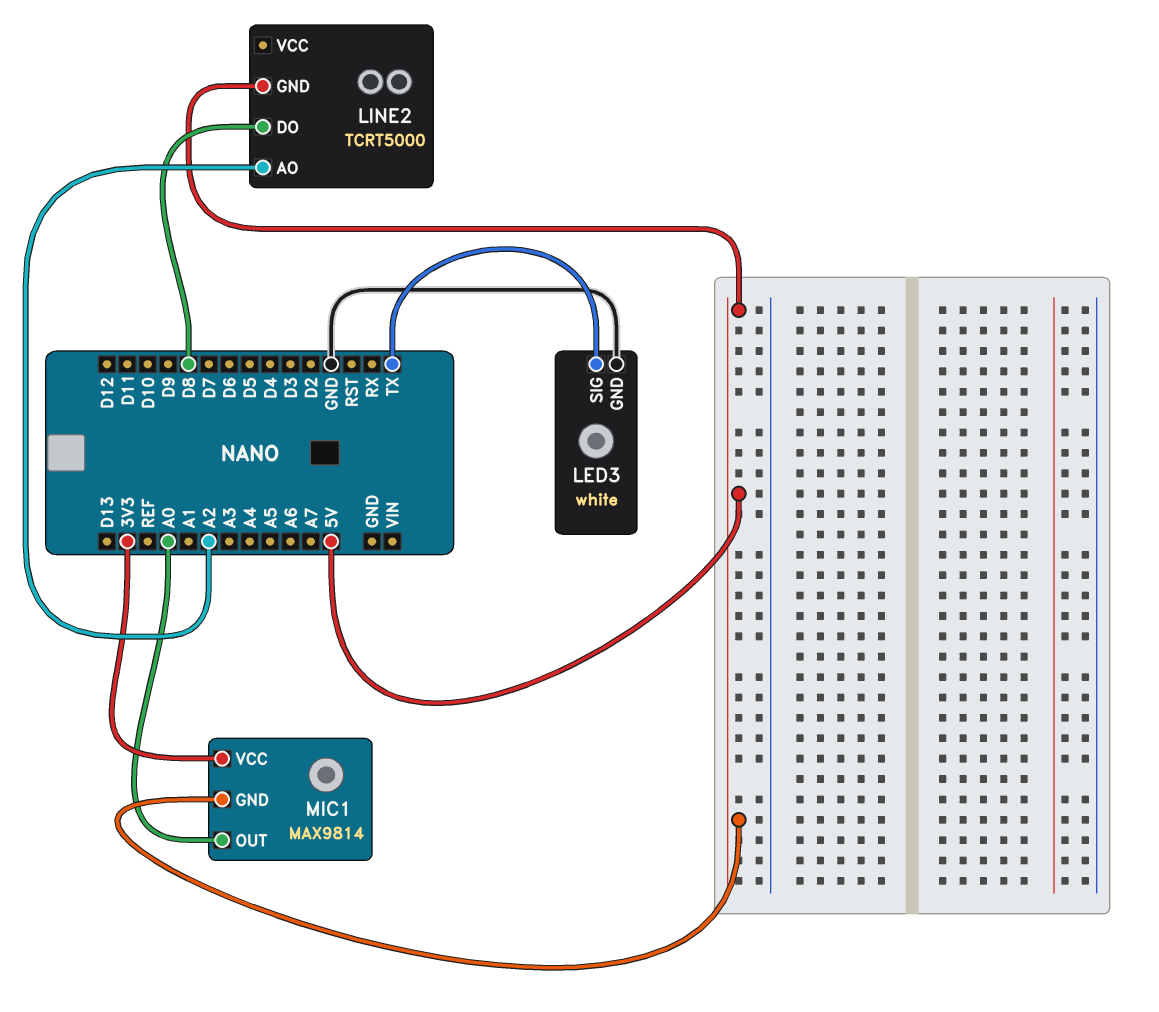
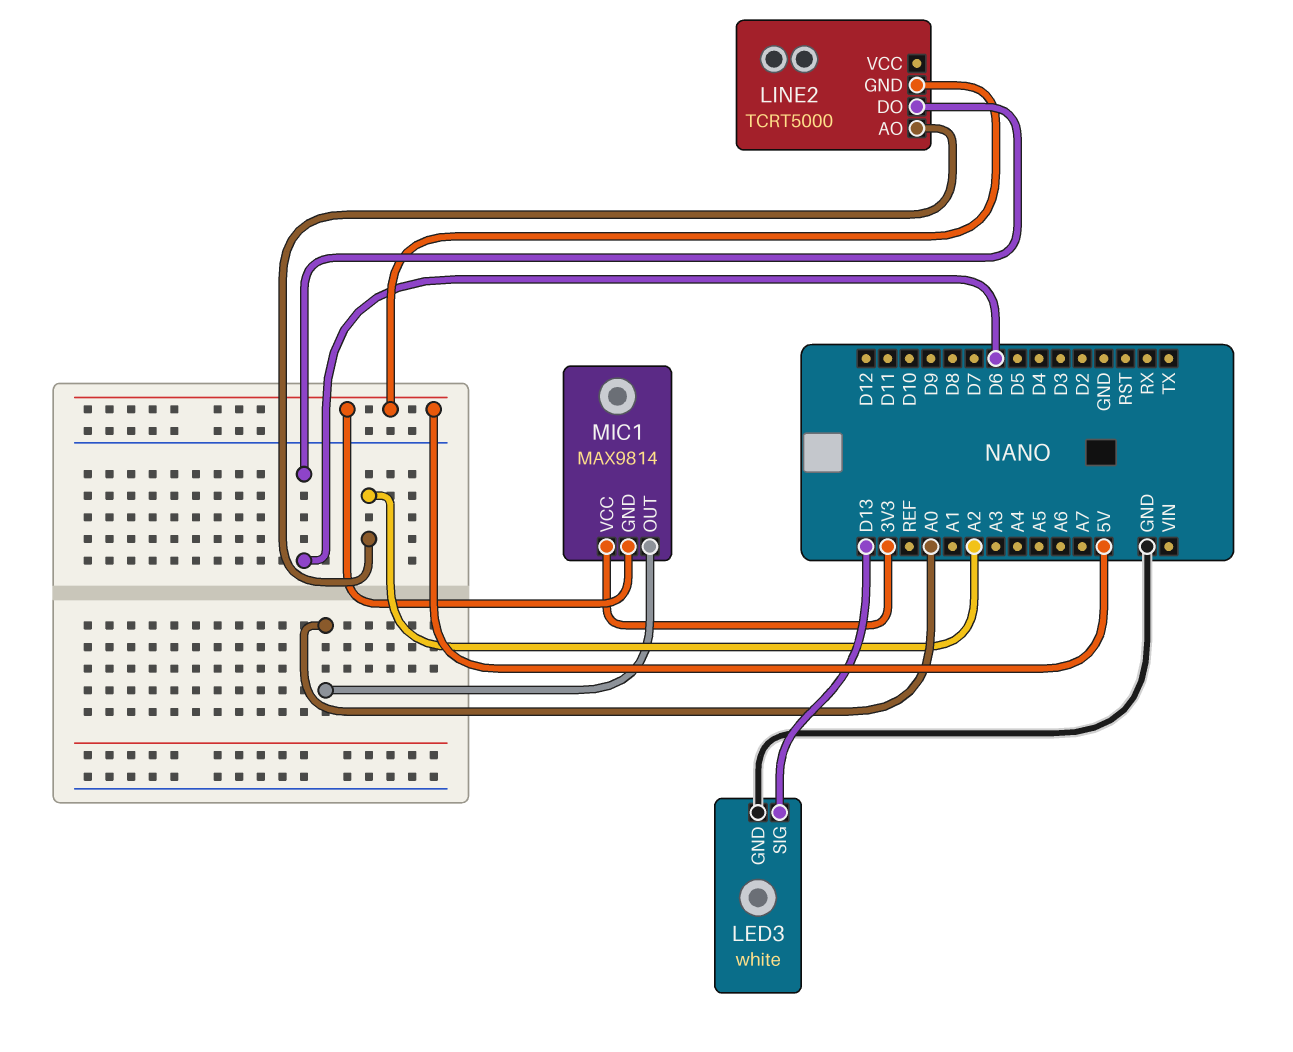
LED3 pin SIG: TX -> D13
LINE2 pin DO: D8 -> D6

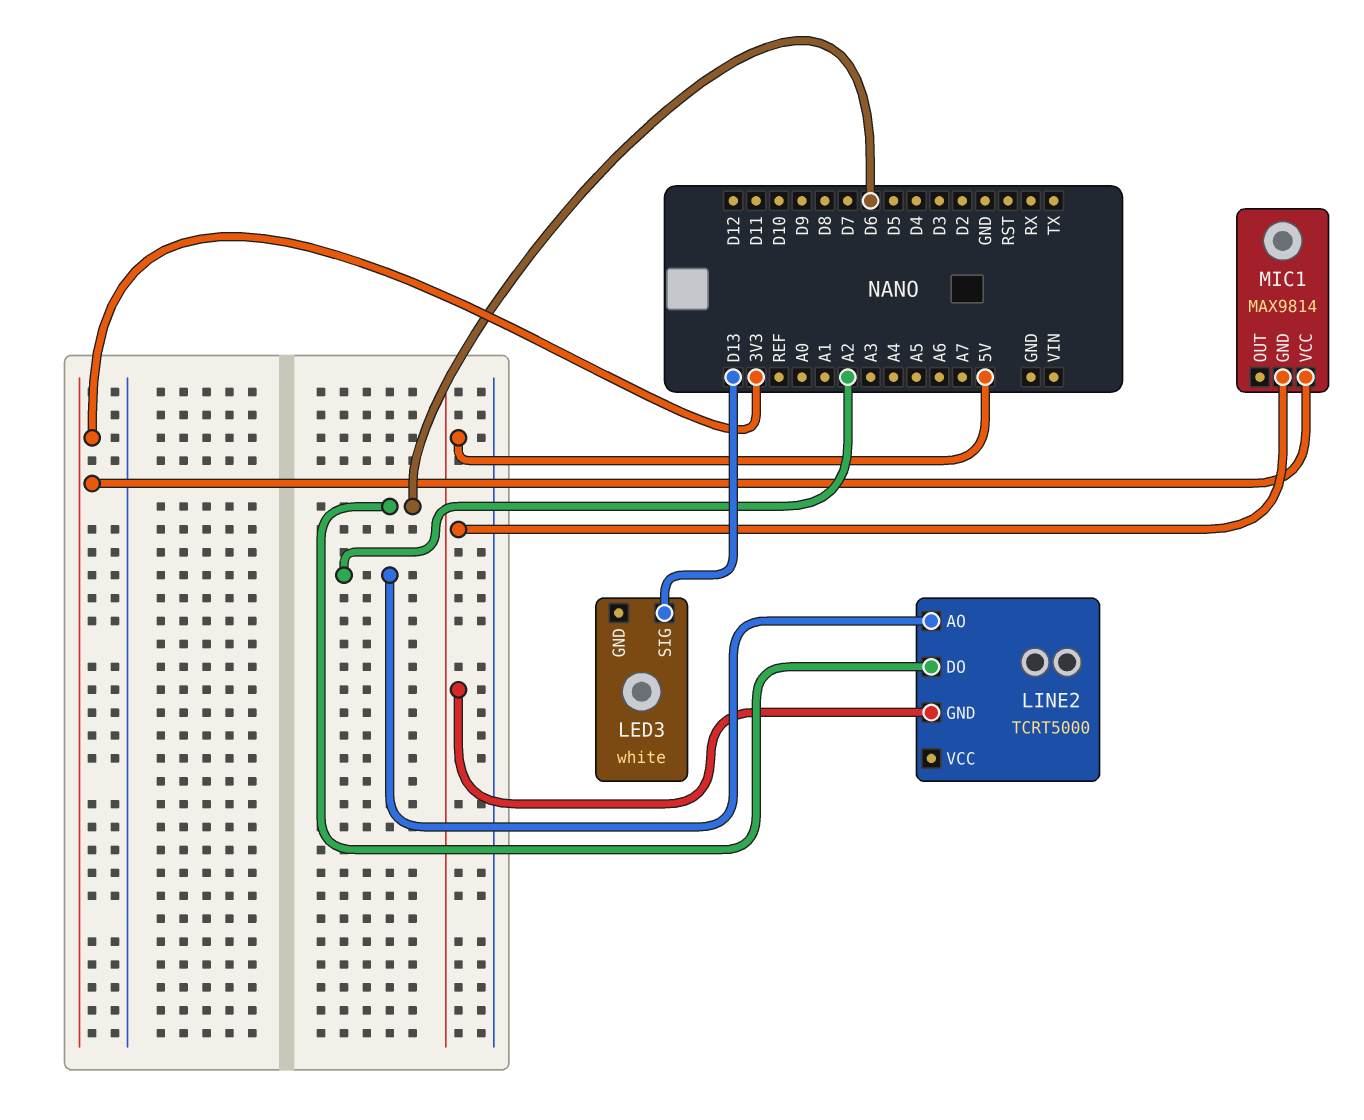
LED3 pin GND: GND -> none
MIC1 pin OUT: A0 -> none

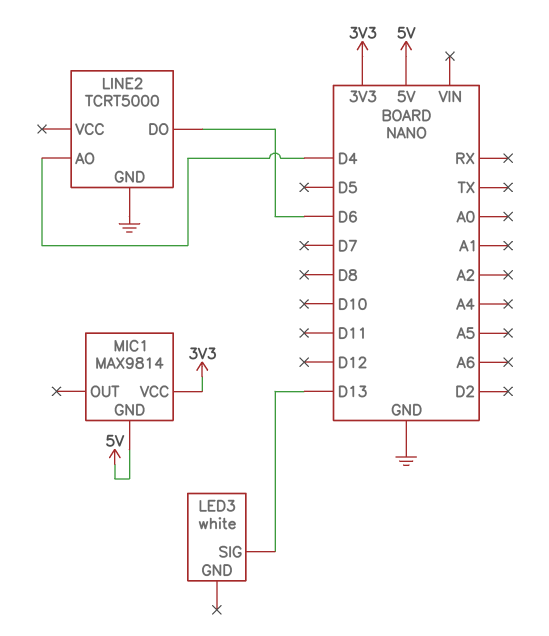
LINE2 pin AO: A2 -> D4
LINE2 pin GND: 5V -> GND

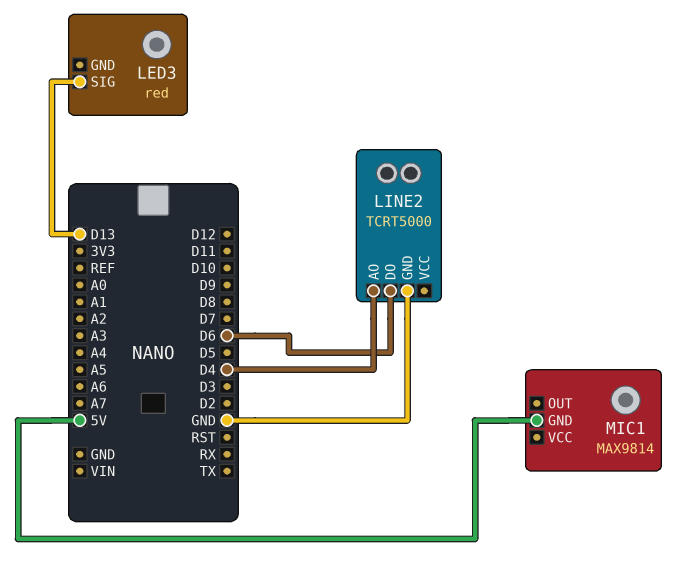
LED3: white -> red
MIC1 pin VCC: 3V3 -> none

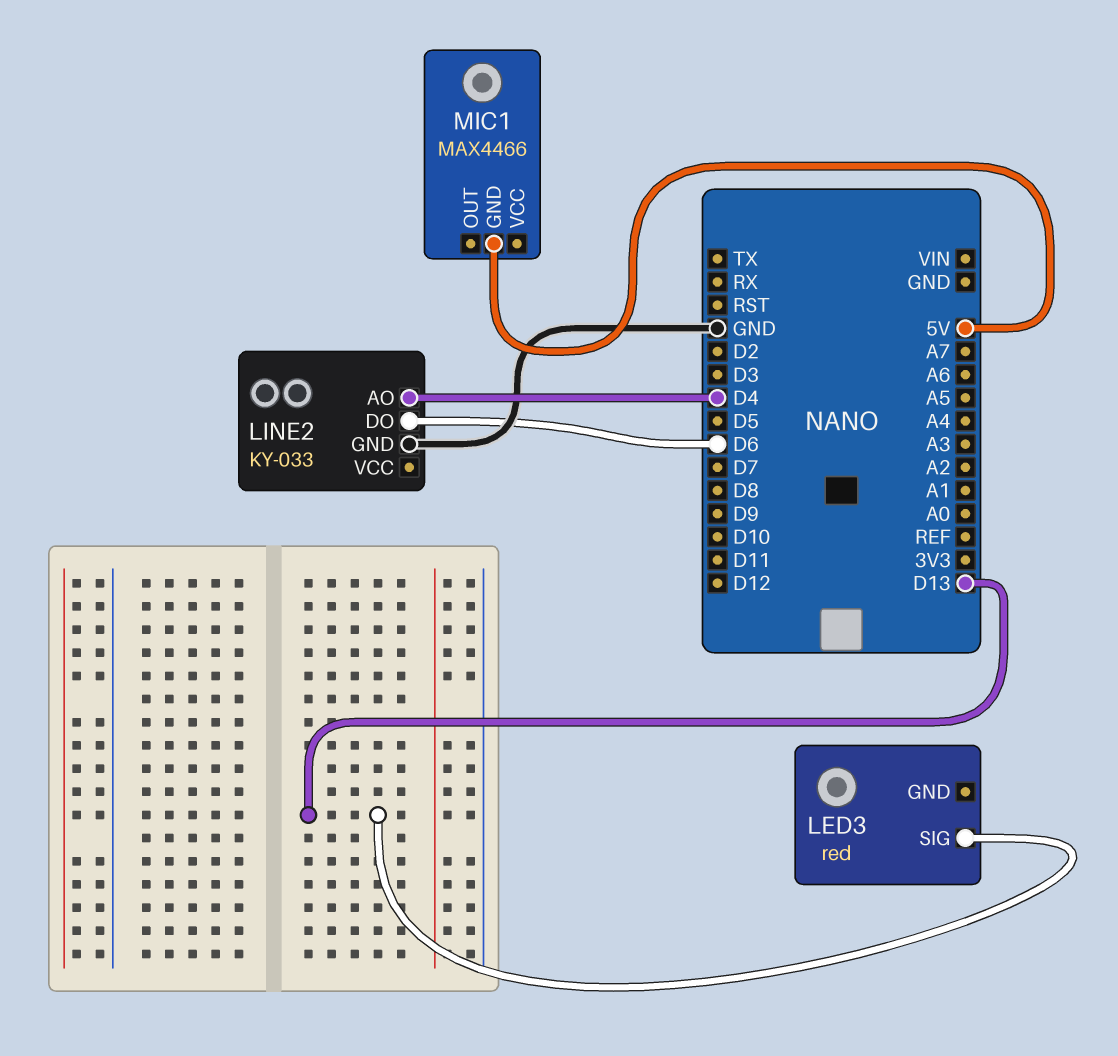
LINE2: TCRT5000 -> KY-033
MIC1: MAX9814 -> MAX4466

